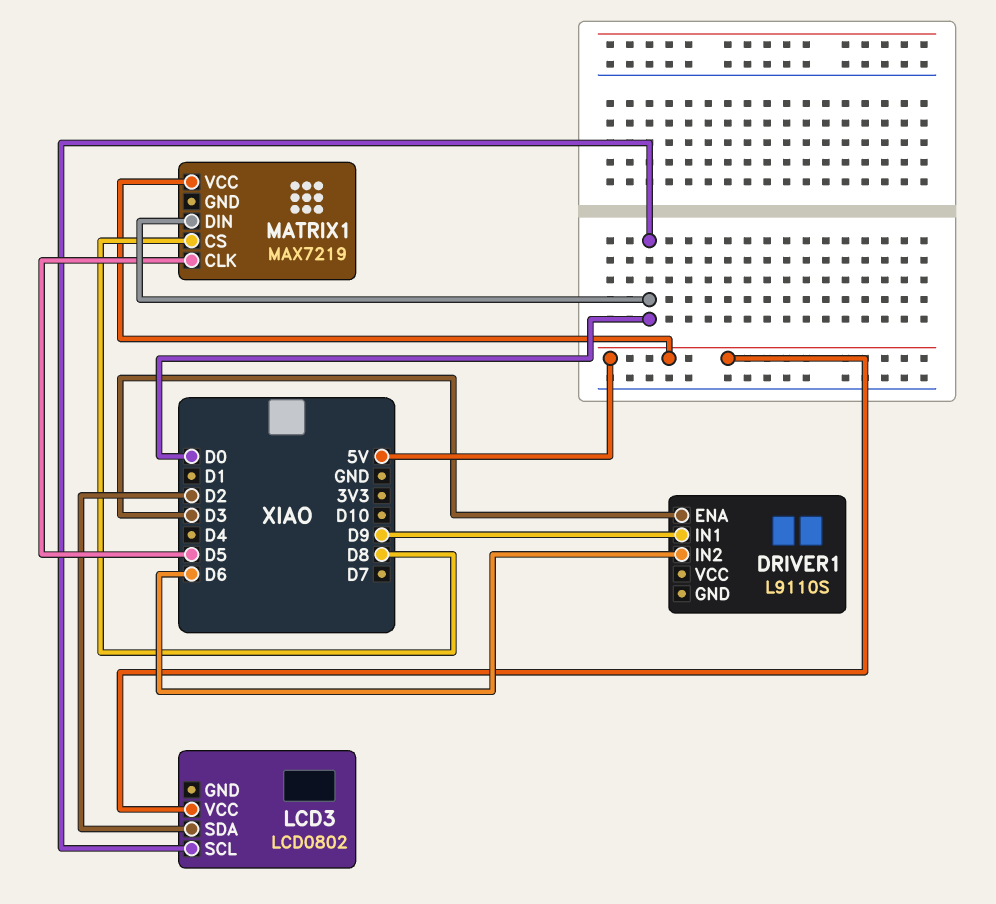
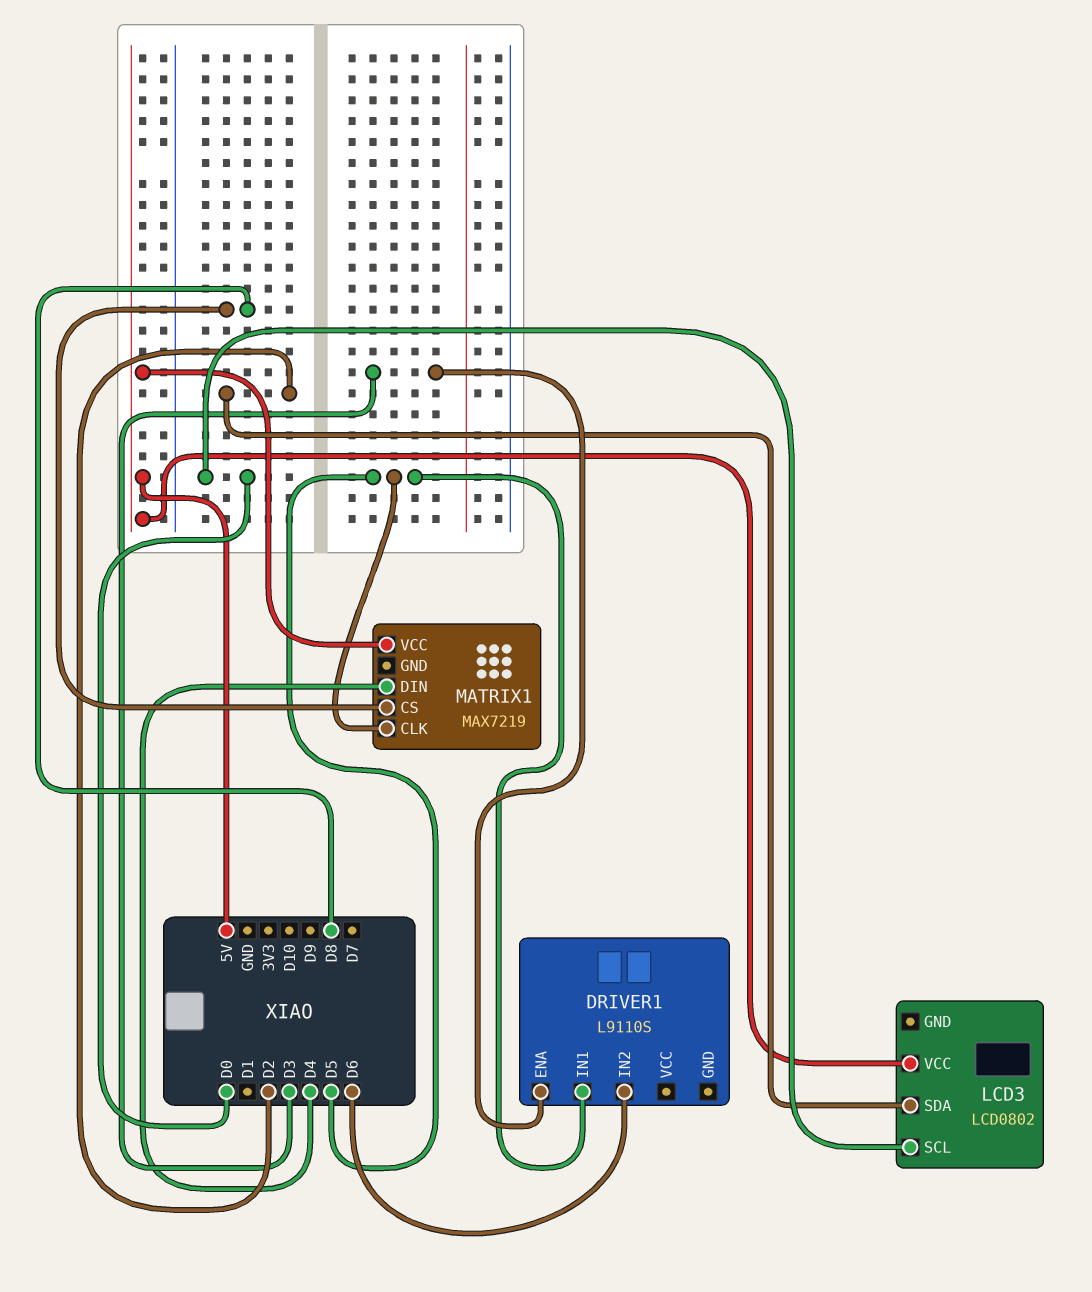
DRIVER1 pin IN1: D9 -> D5
MATRIX1 pin DIN: D0 -> D4

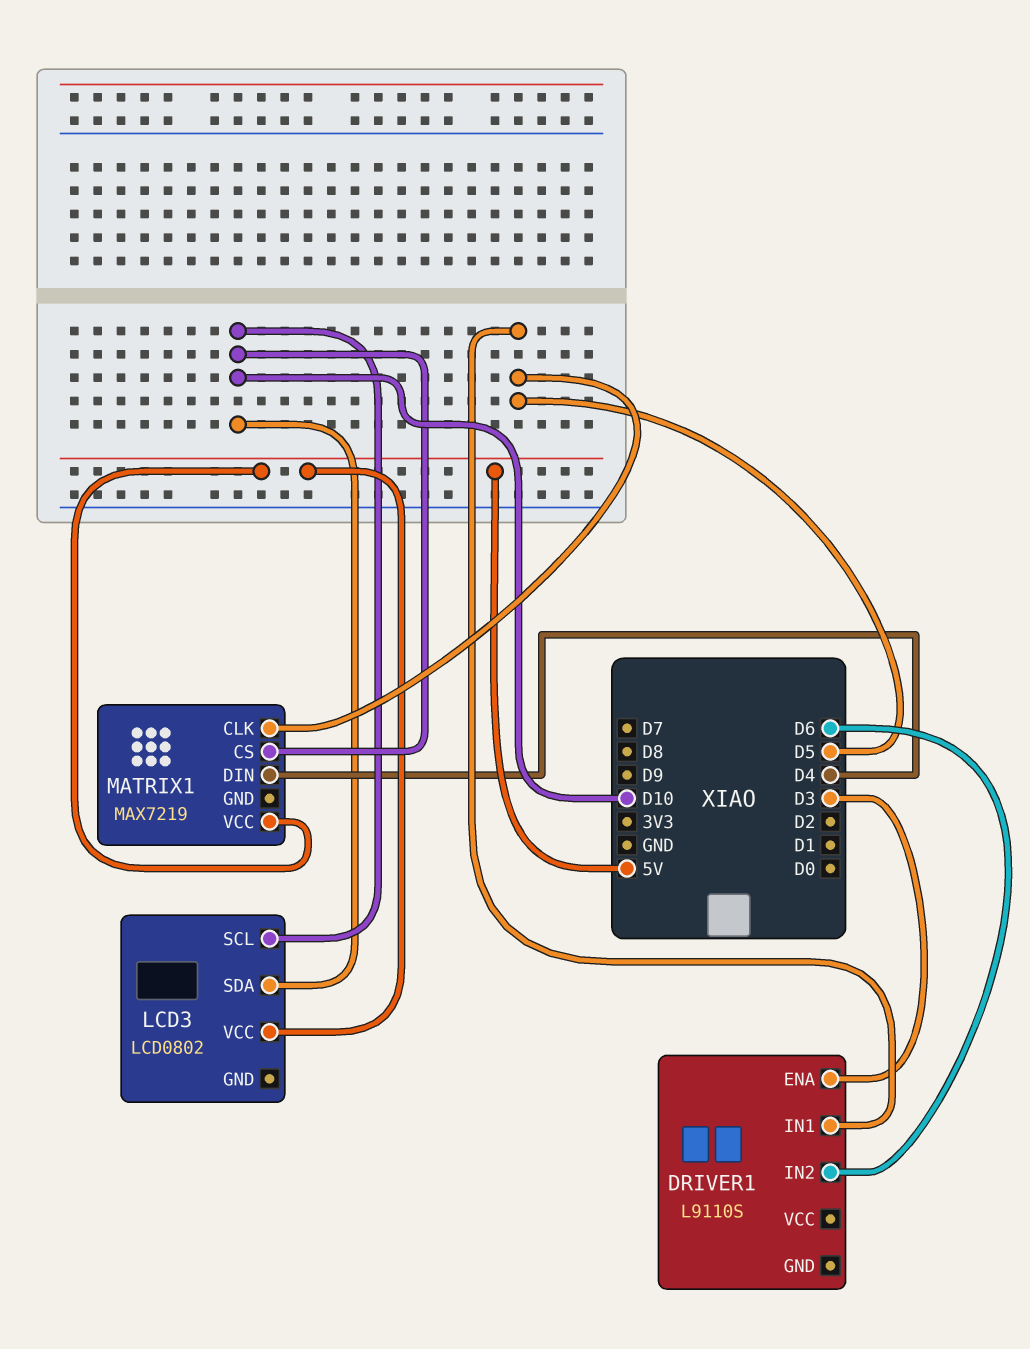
LCD3 pin SCL: D0 -> D10
LCD3 pin SDA: D2 -> D10
MATRIX1 pin CS: D8 -> D10

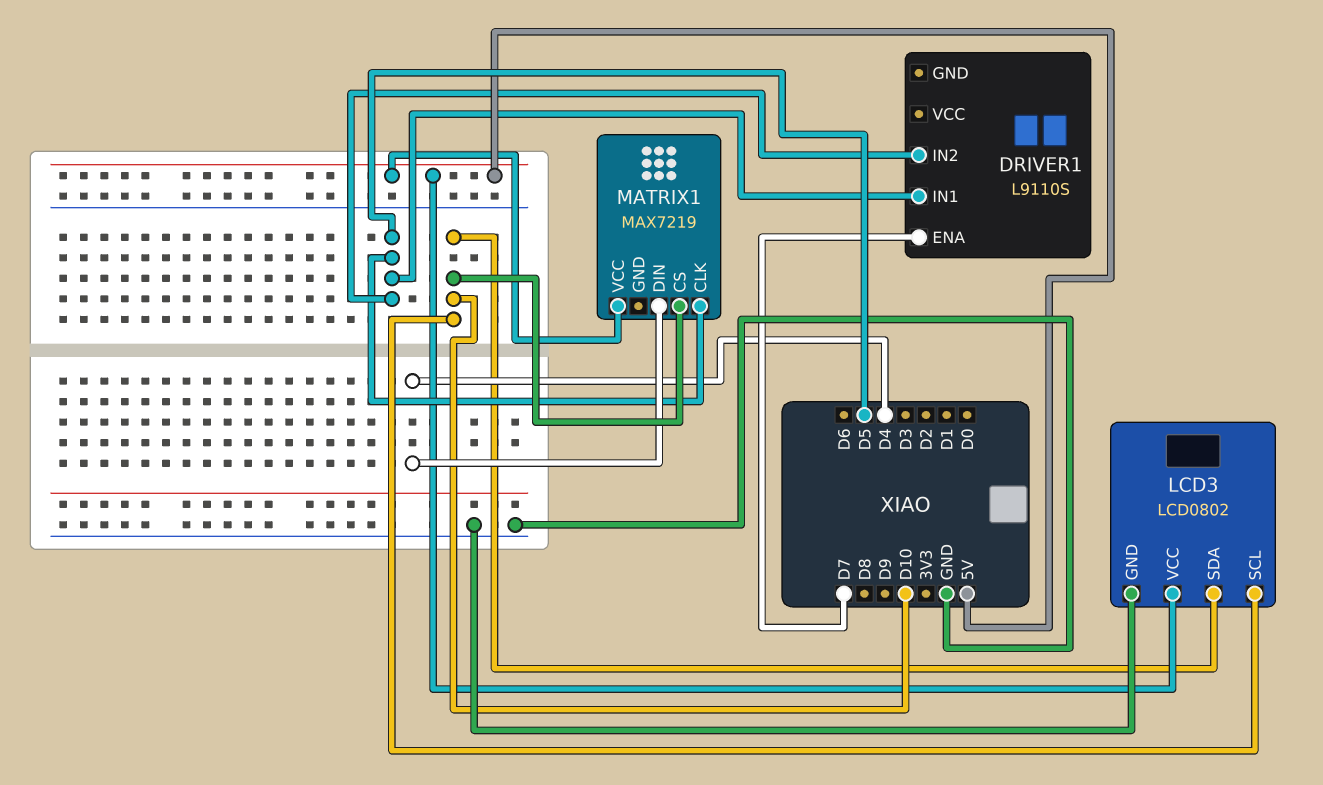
DRIVER1 pin ENA: D3 -> D7
DRIVER1 pin IN2: D6 -> D5
LCD3 pin GND: none -> GND

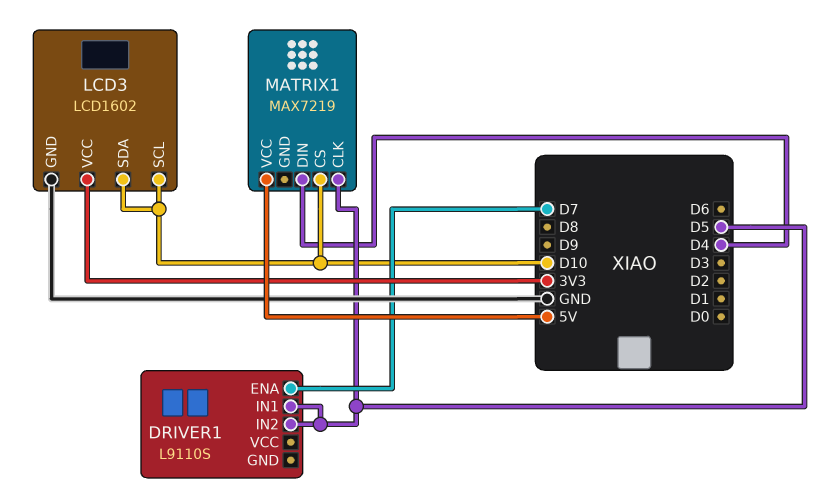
LCD3: LCD0802 -> LCD1602
LCD3 pin VCC: 5V -> 3V3

